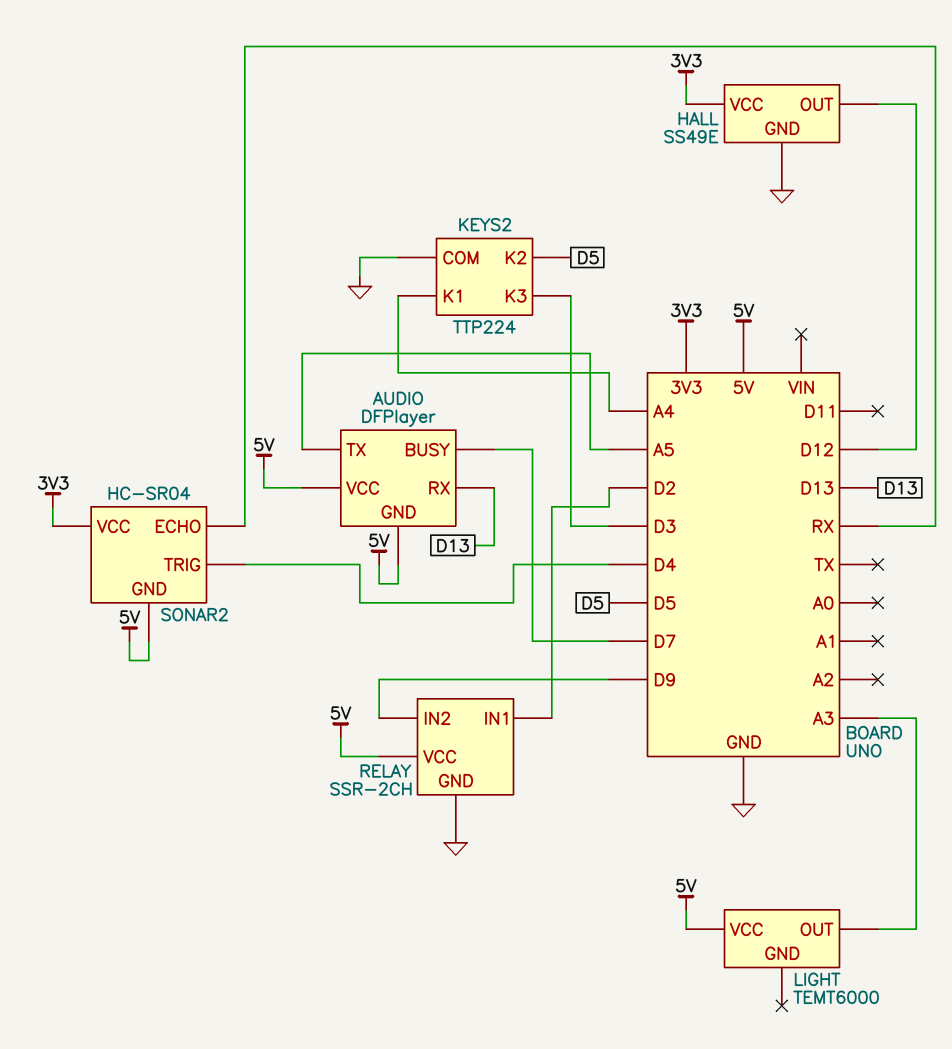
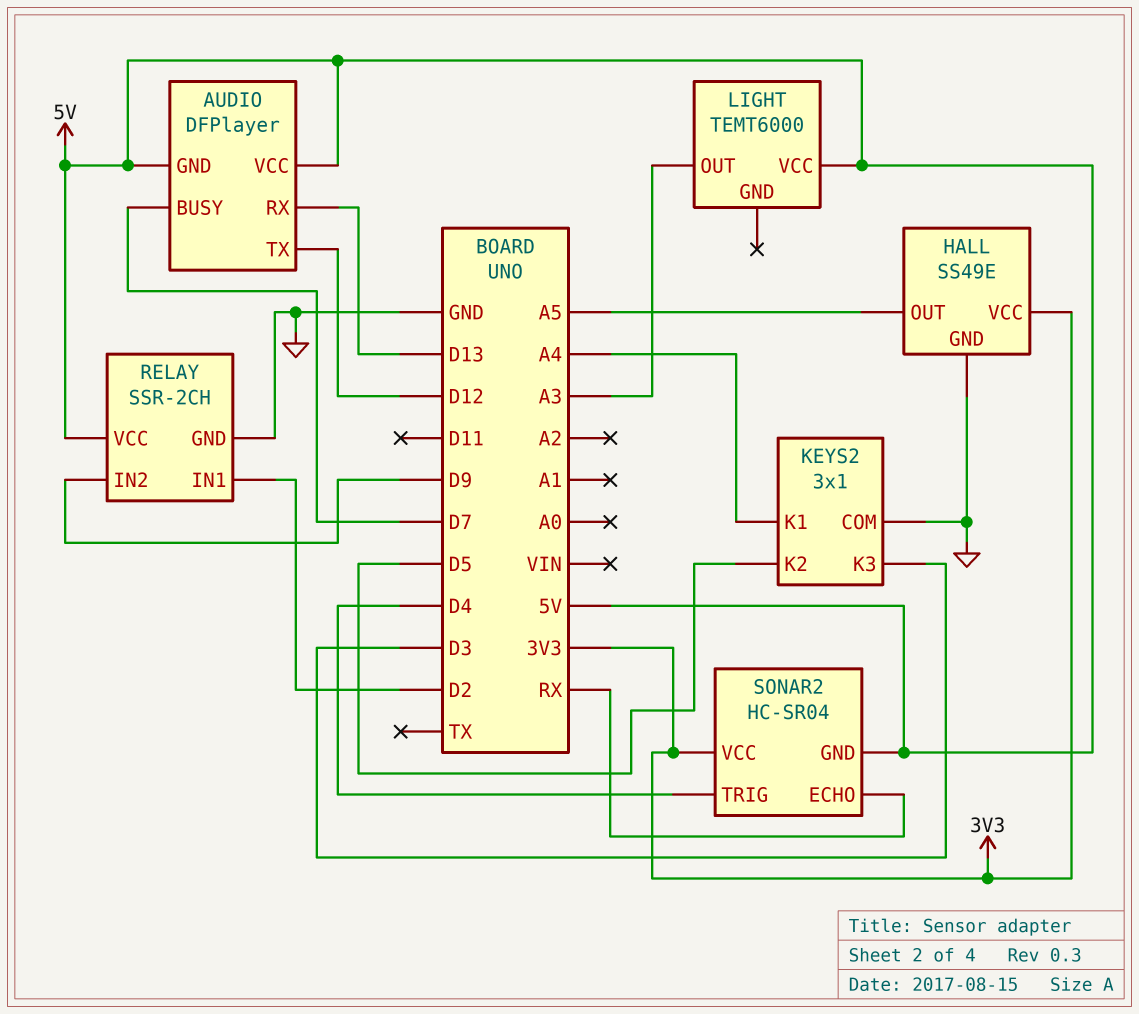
AUDIO pin TX: A5 -> D12
HALL pin OUT: D12 -> A5
KEYS2: TTP224 -> 3x1

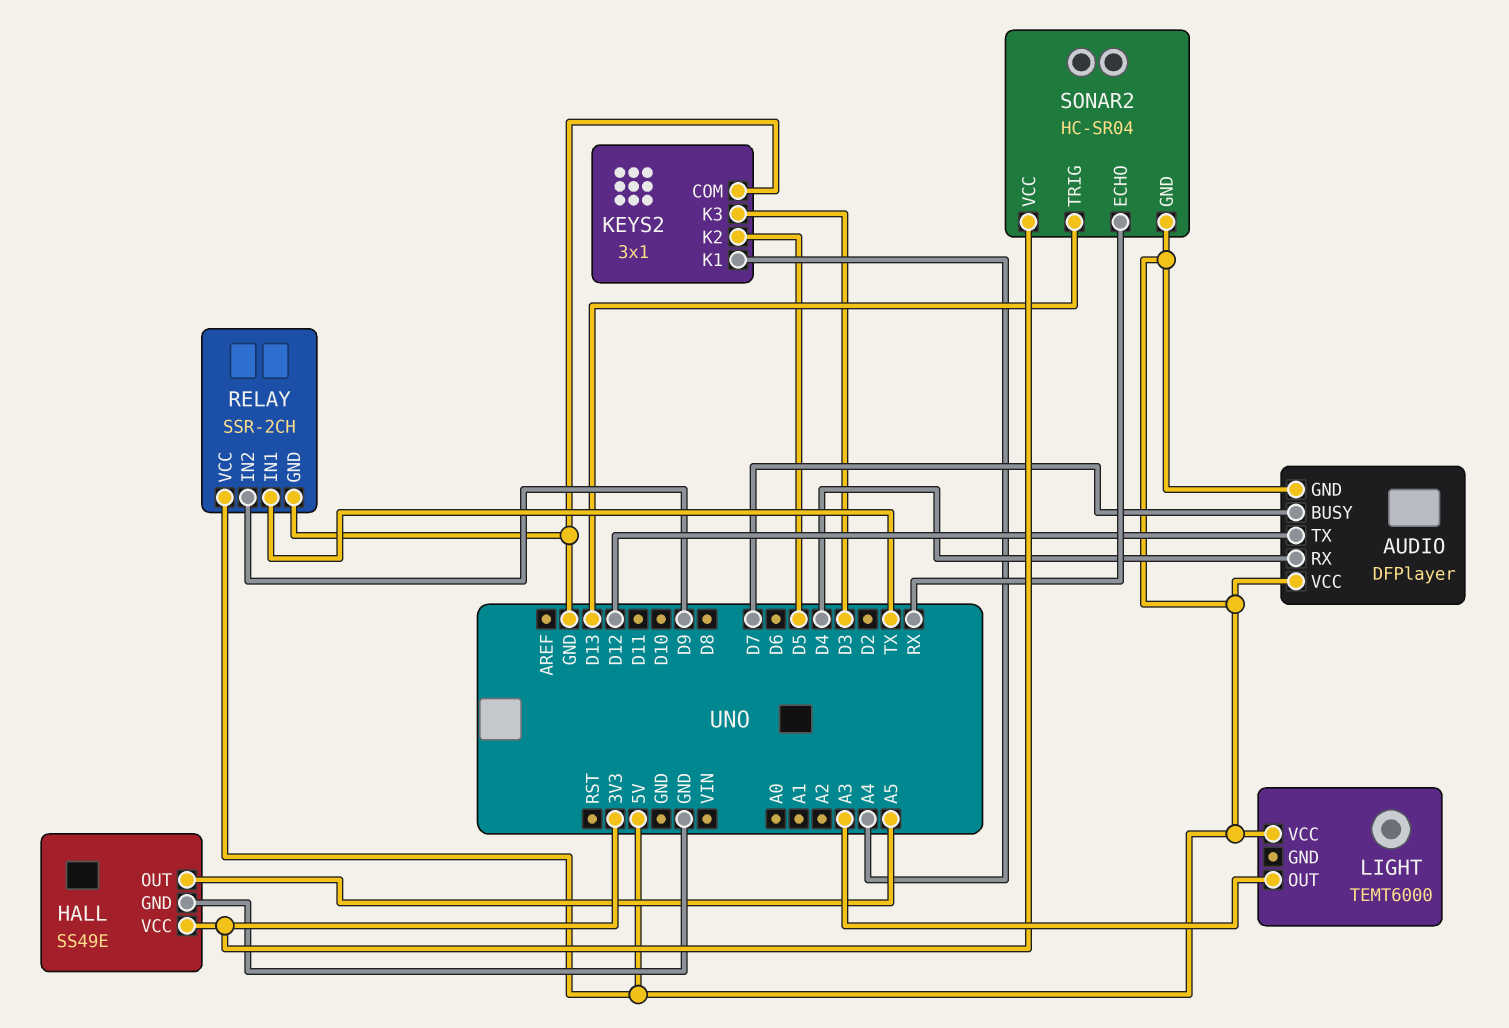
AUDIO pin RX: D13 -> D4
RELAY pin IN1: D2 -> TX
SONAR2 pin TRIG: D4 -> D13

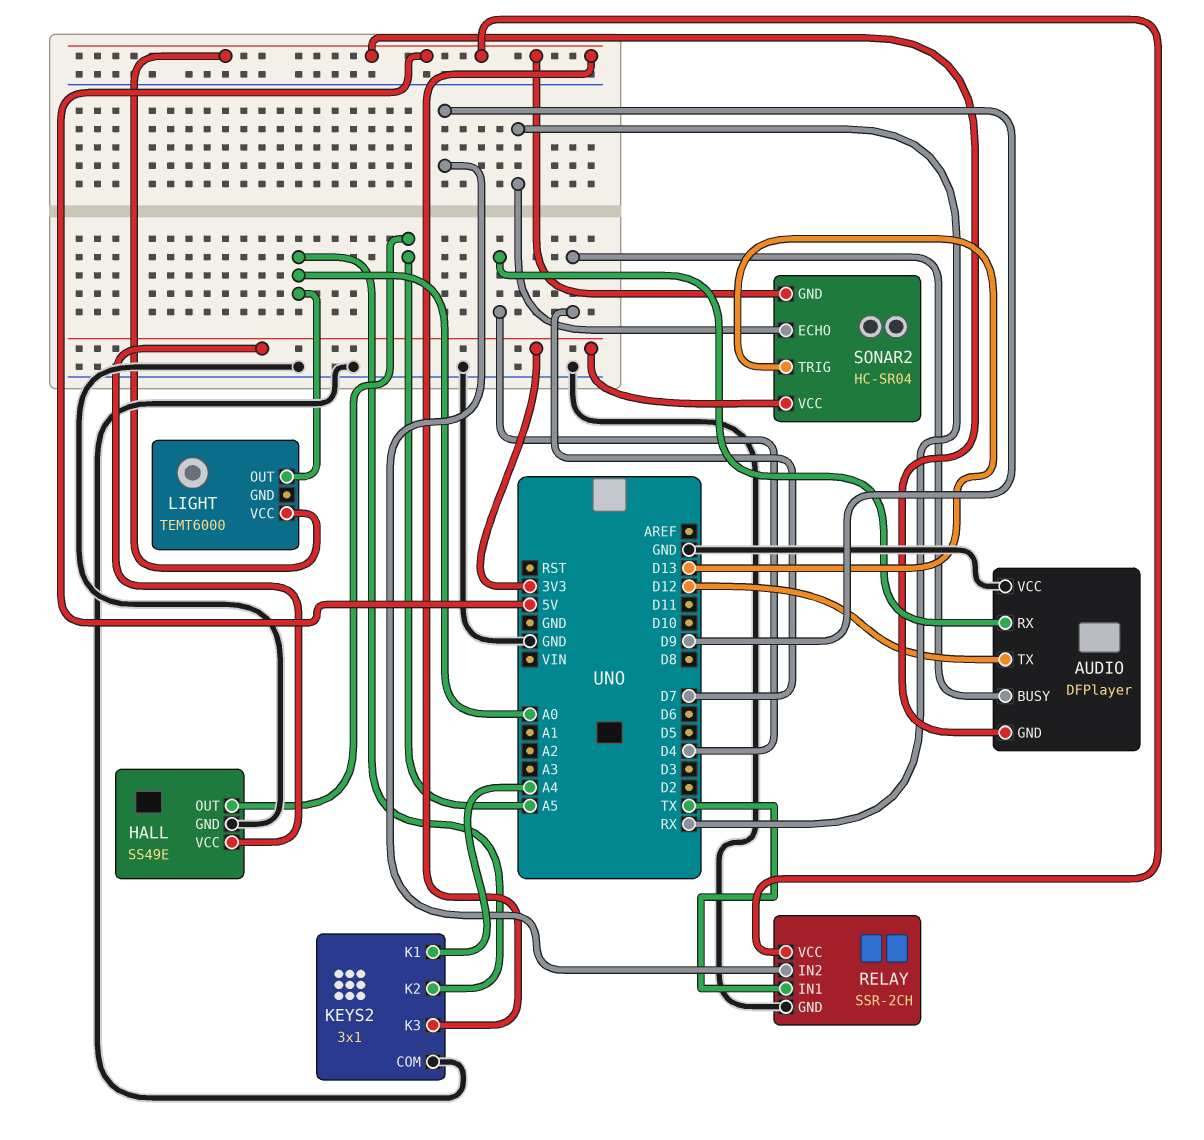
AUDIO pin VCC: 5V -> GND
KEYS2 pin K2: D5 -> A0
KEYS2 pin K3: D3 -> 5V
LIGHT pin OUT: A3 -> A0

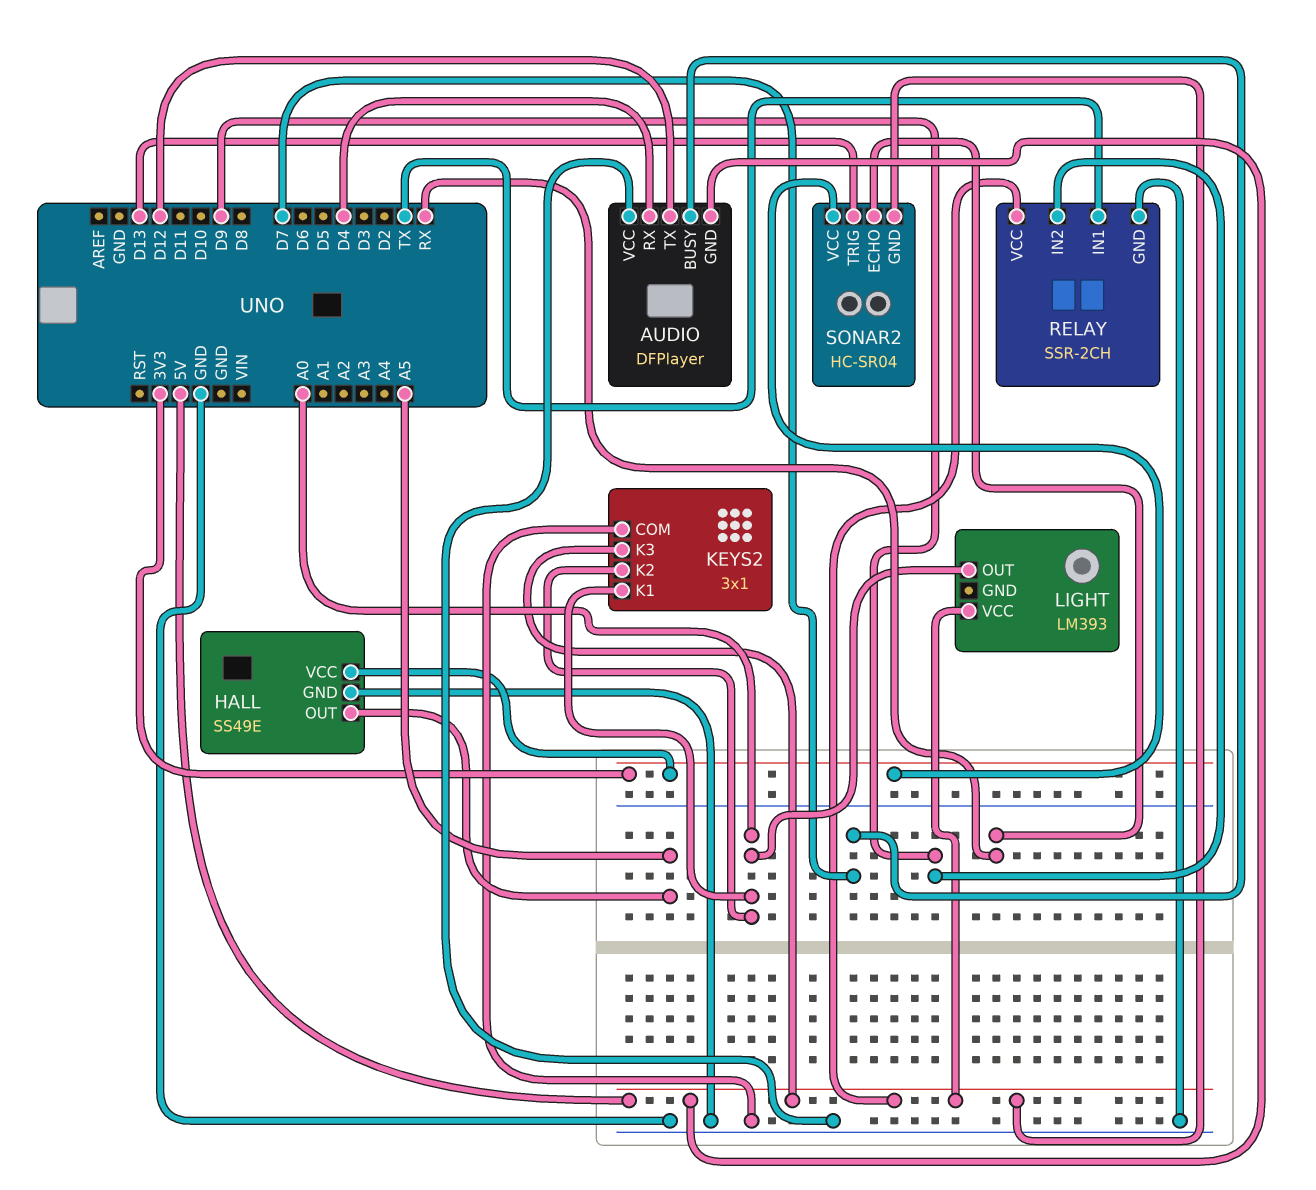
KEYS2 pin K1: A4 -> A0
LIGHT: TEMT6000 -> LM393

